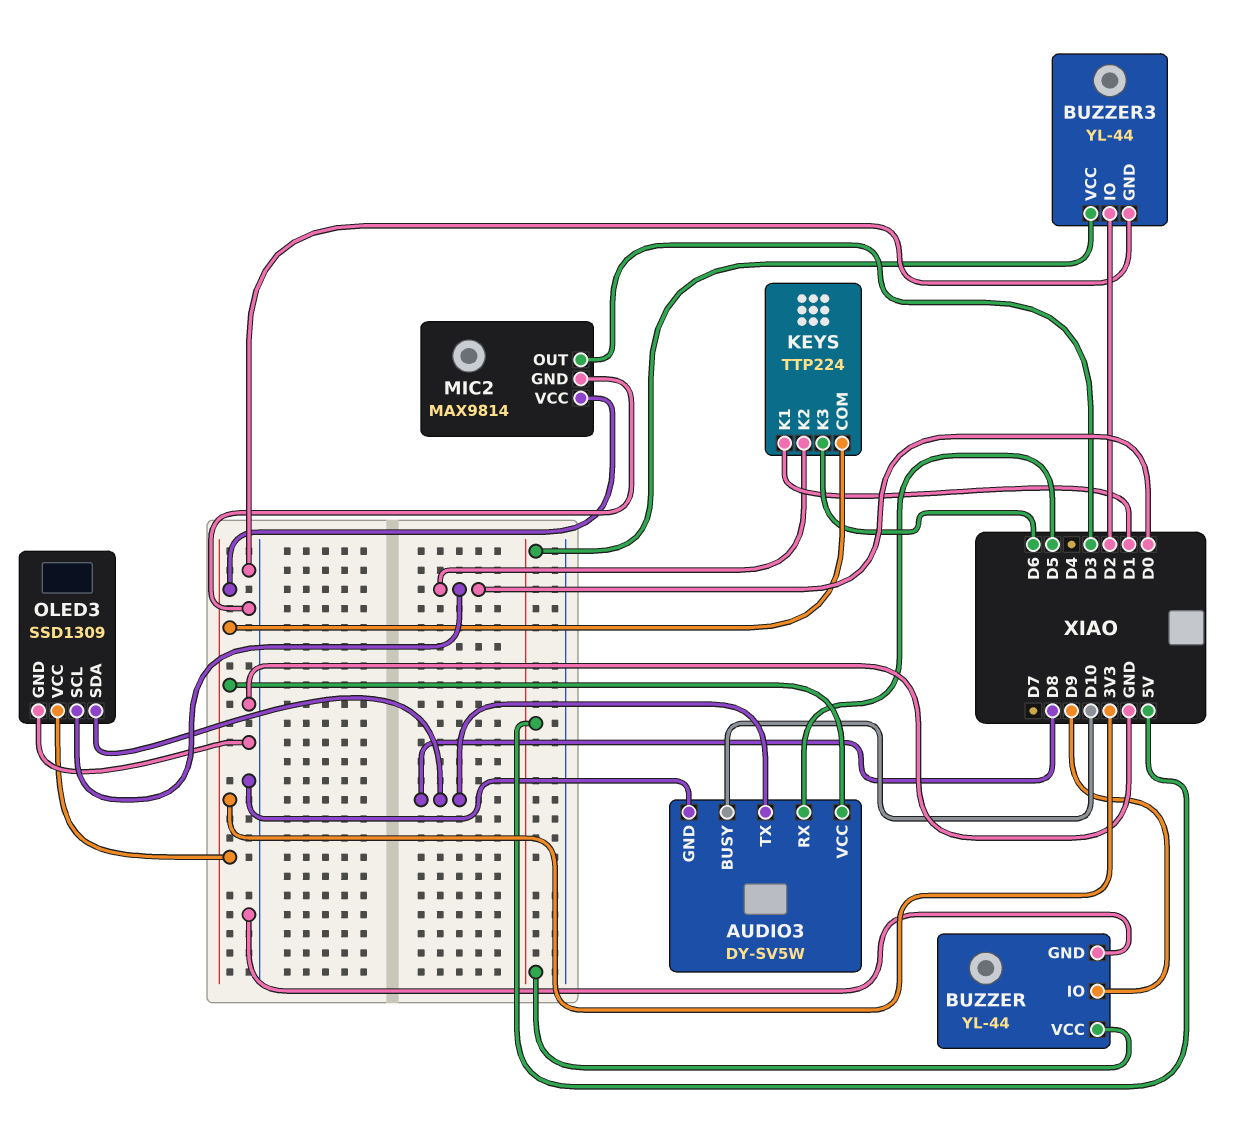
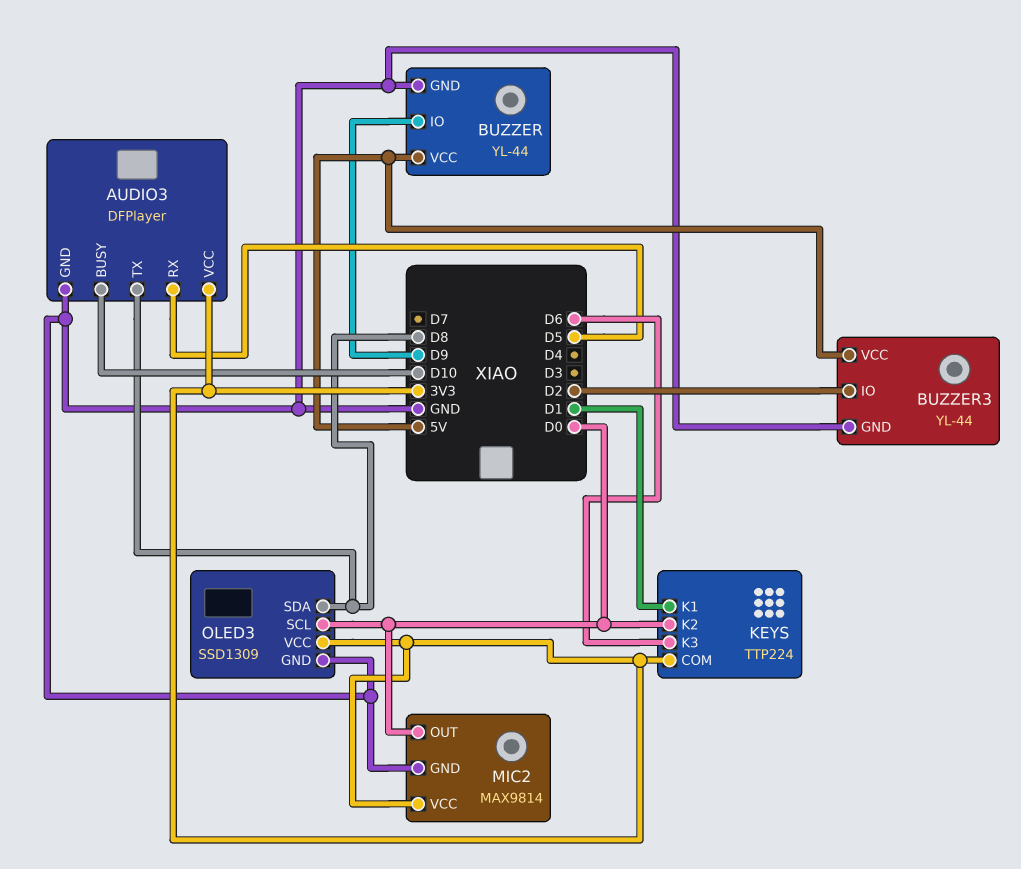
AUDIO3: DY-SV5W -> DFPlayer
MIC2 pin OUT: D3 -> D0

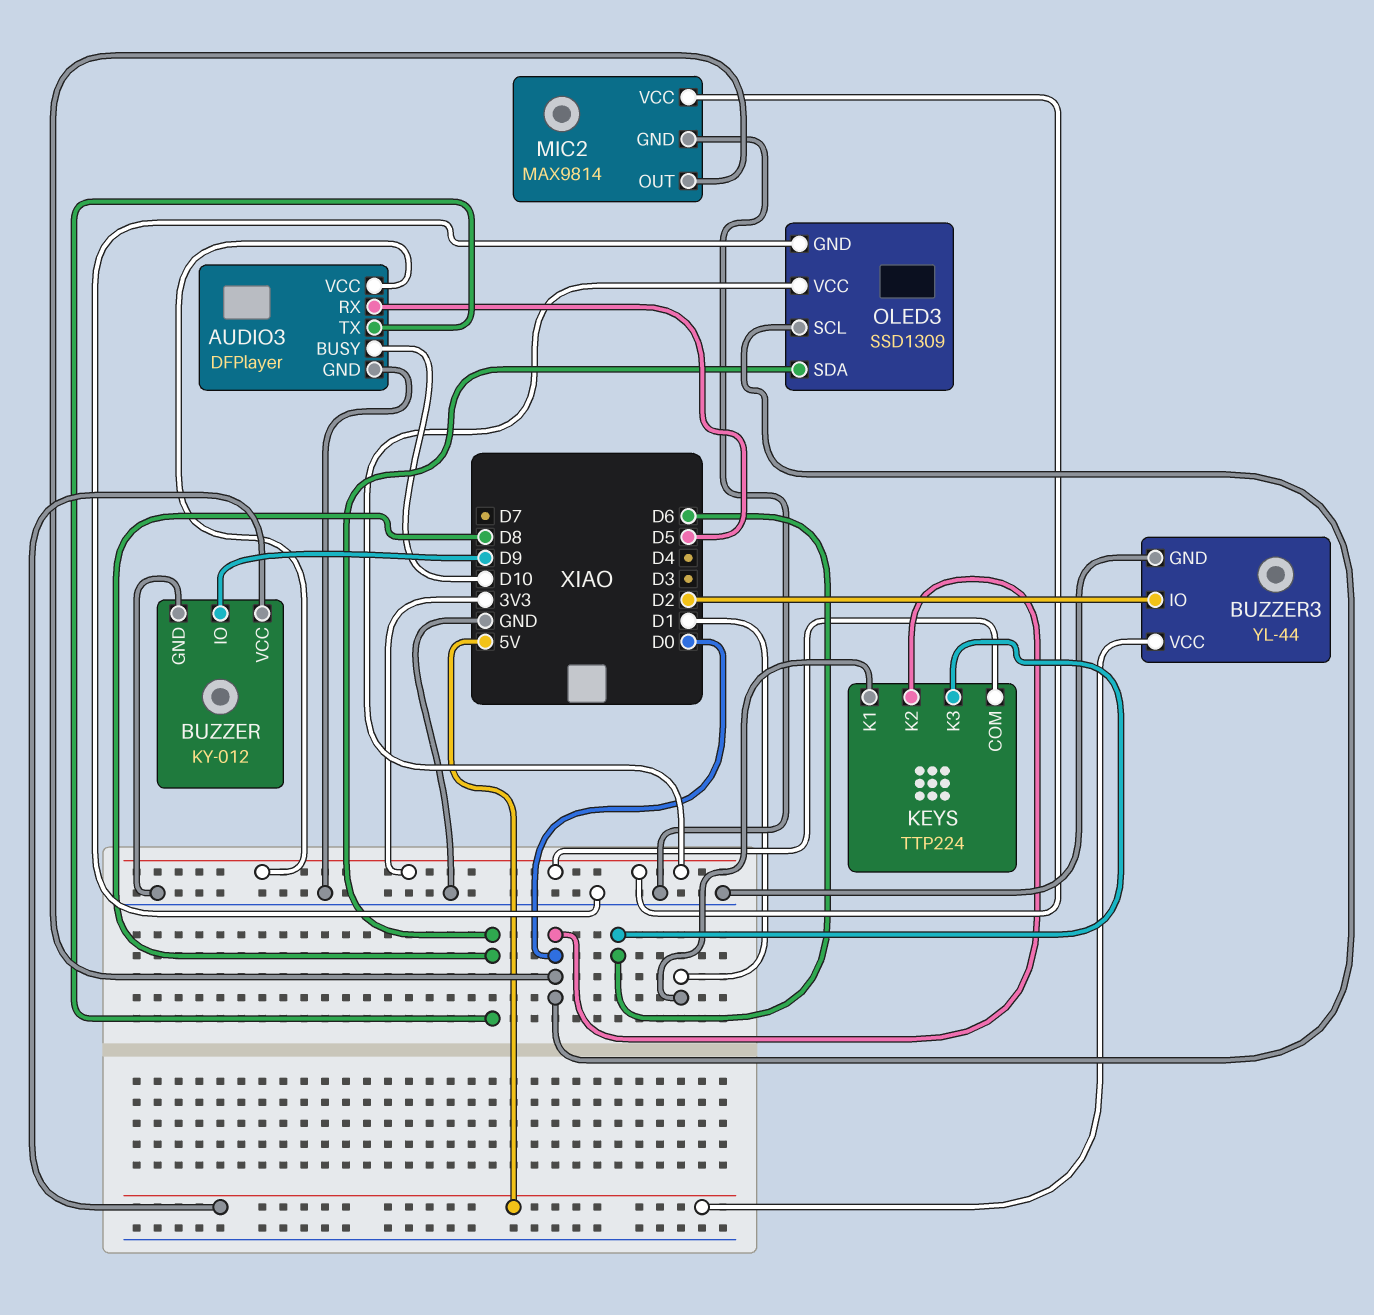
BUZZER: YL-44 -> KY-012

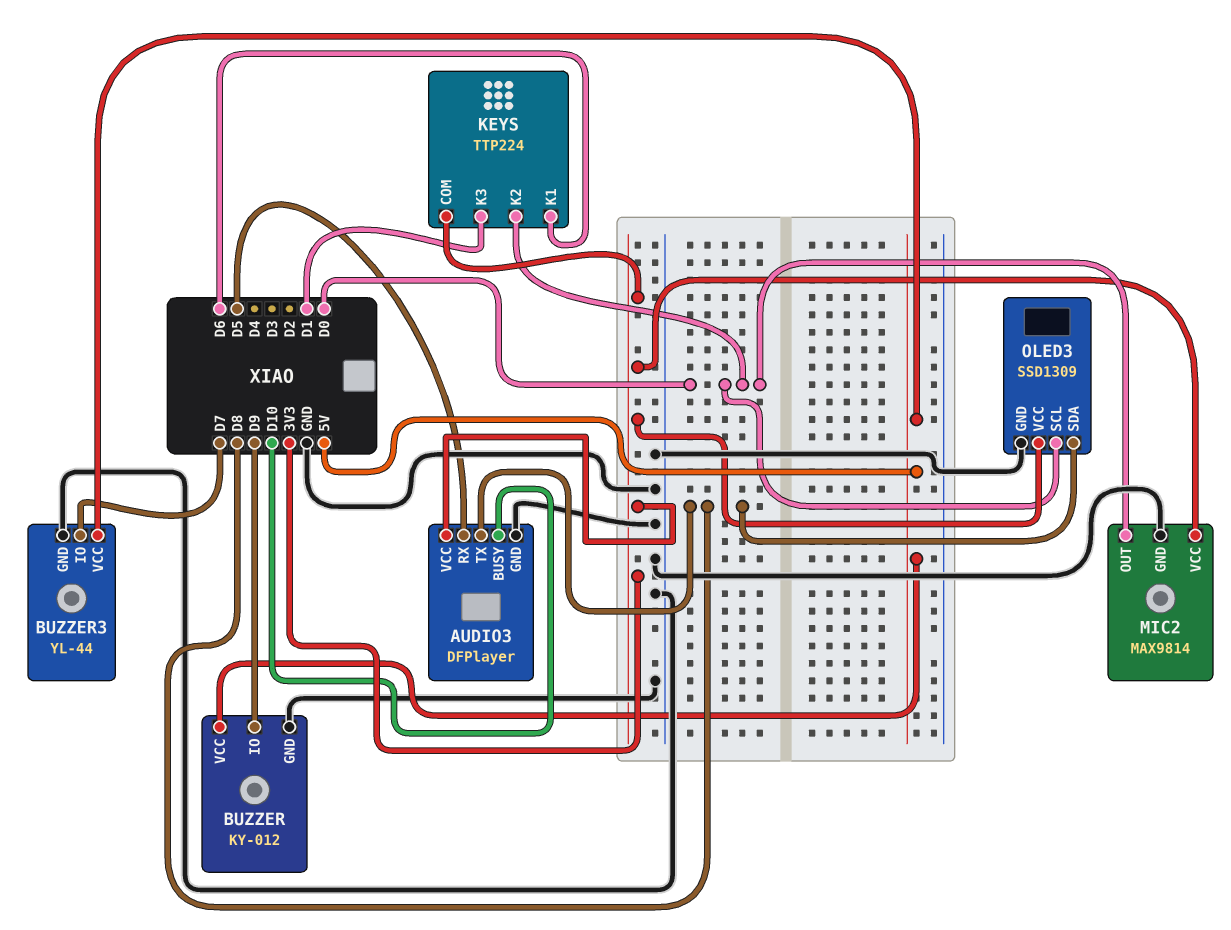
BUZZER3 pin IO: D2 -> D7
KEYS pin K1: D1 -> D6
KEYS pin K3: D6 -> D1

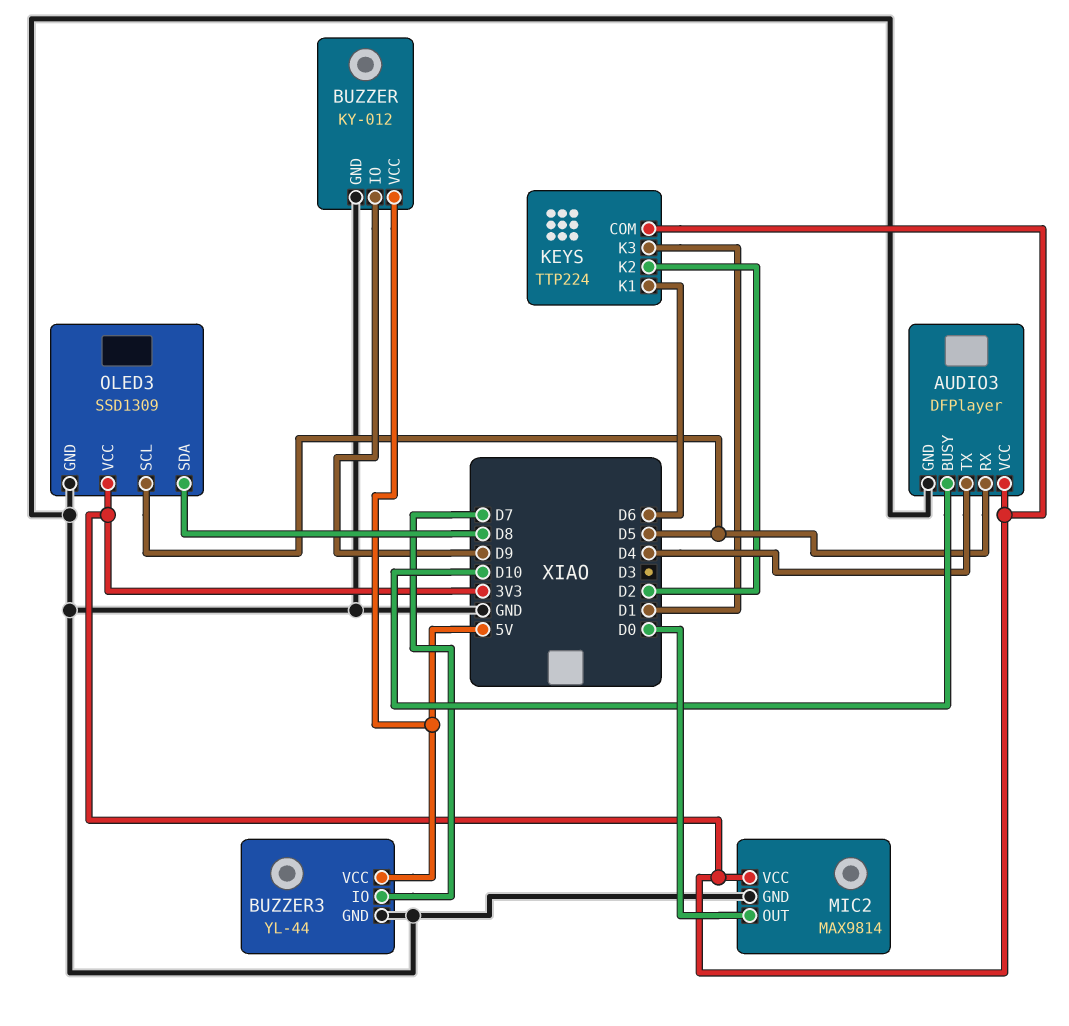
AUDIO3 pin TX: D8 -> D4
KEYS pin K2: D0 -> D2
OLED3 pin SCL: D0 -> D5

